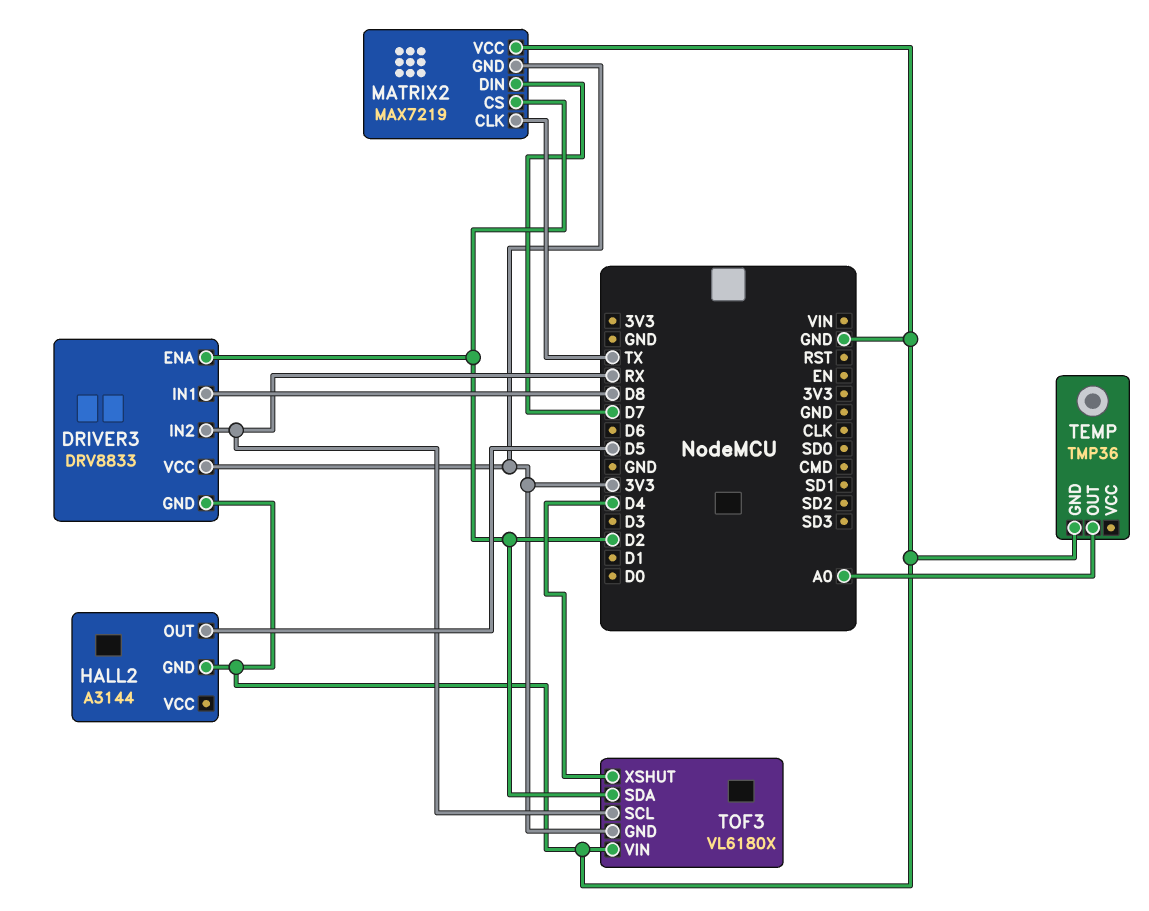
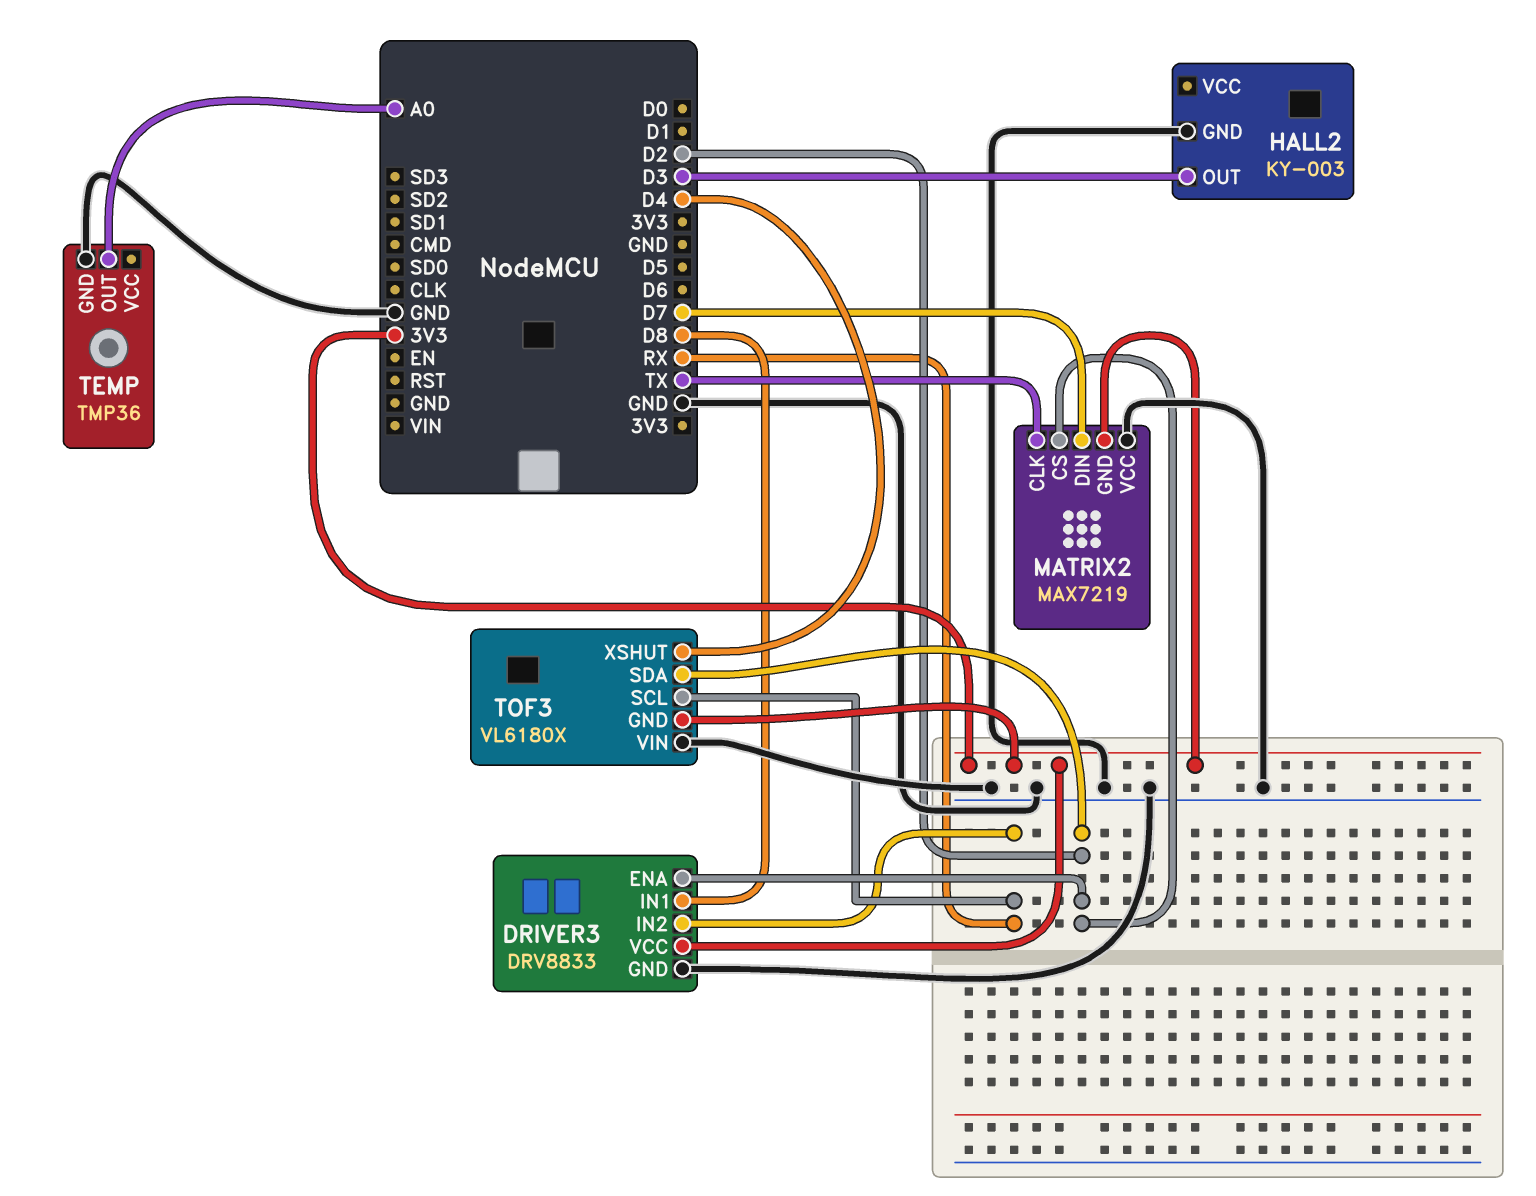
HALL2: A3144 -> KY-003
HALL2 pin OUT: D5 -> D3

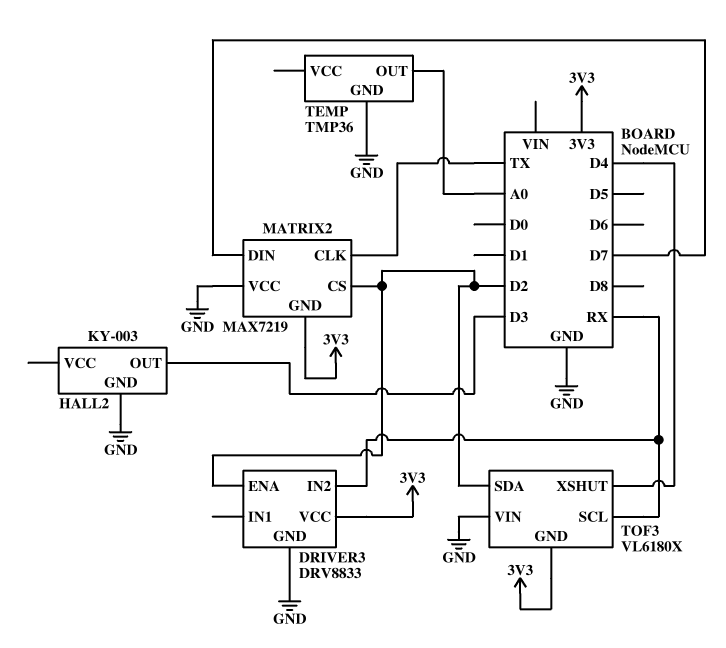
DRIVER3 pin IN1: D8 -> none

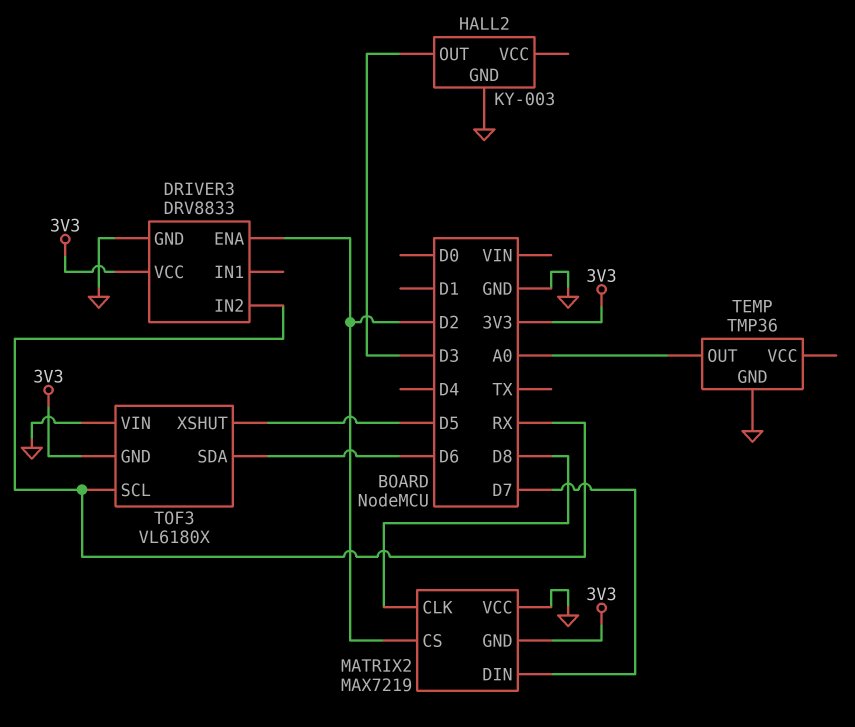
MATRIX2 pin CLK: TX -> D8
TOF3 pin SDA: D2 -> D6
TOF3 pin XSHUT: D4 -> D5

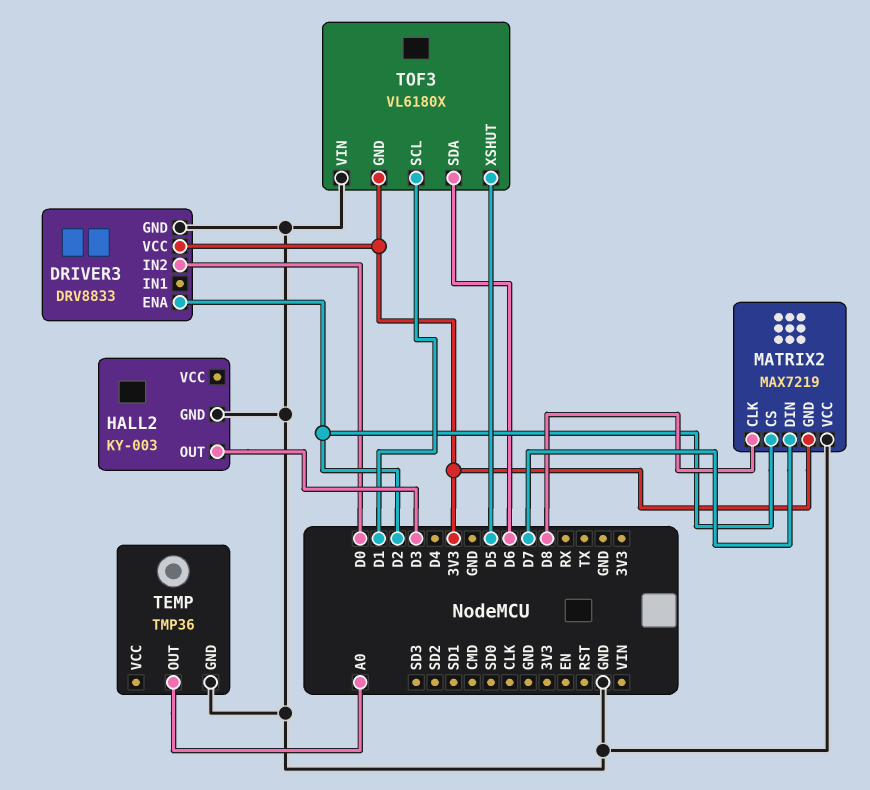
DRIVER3 pin IN2: RX -> D0
TOF3 pin SCL: RX -> D1

